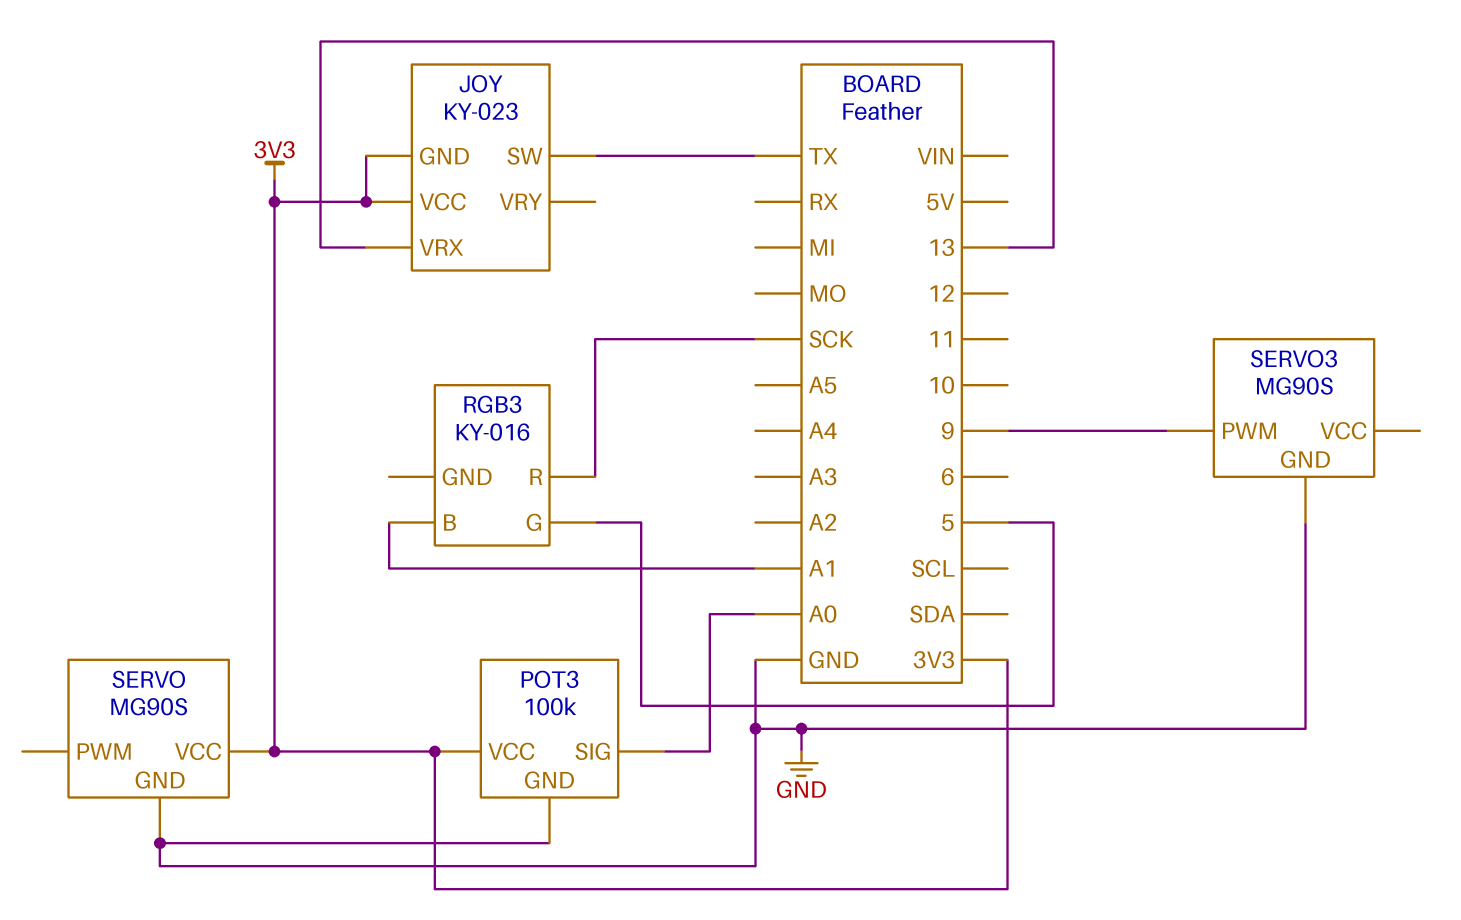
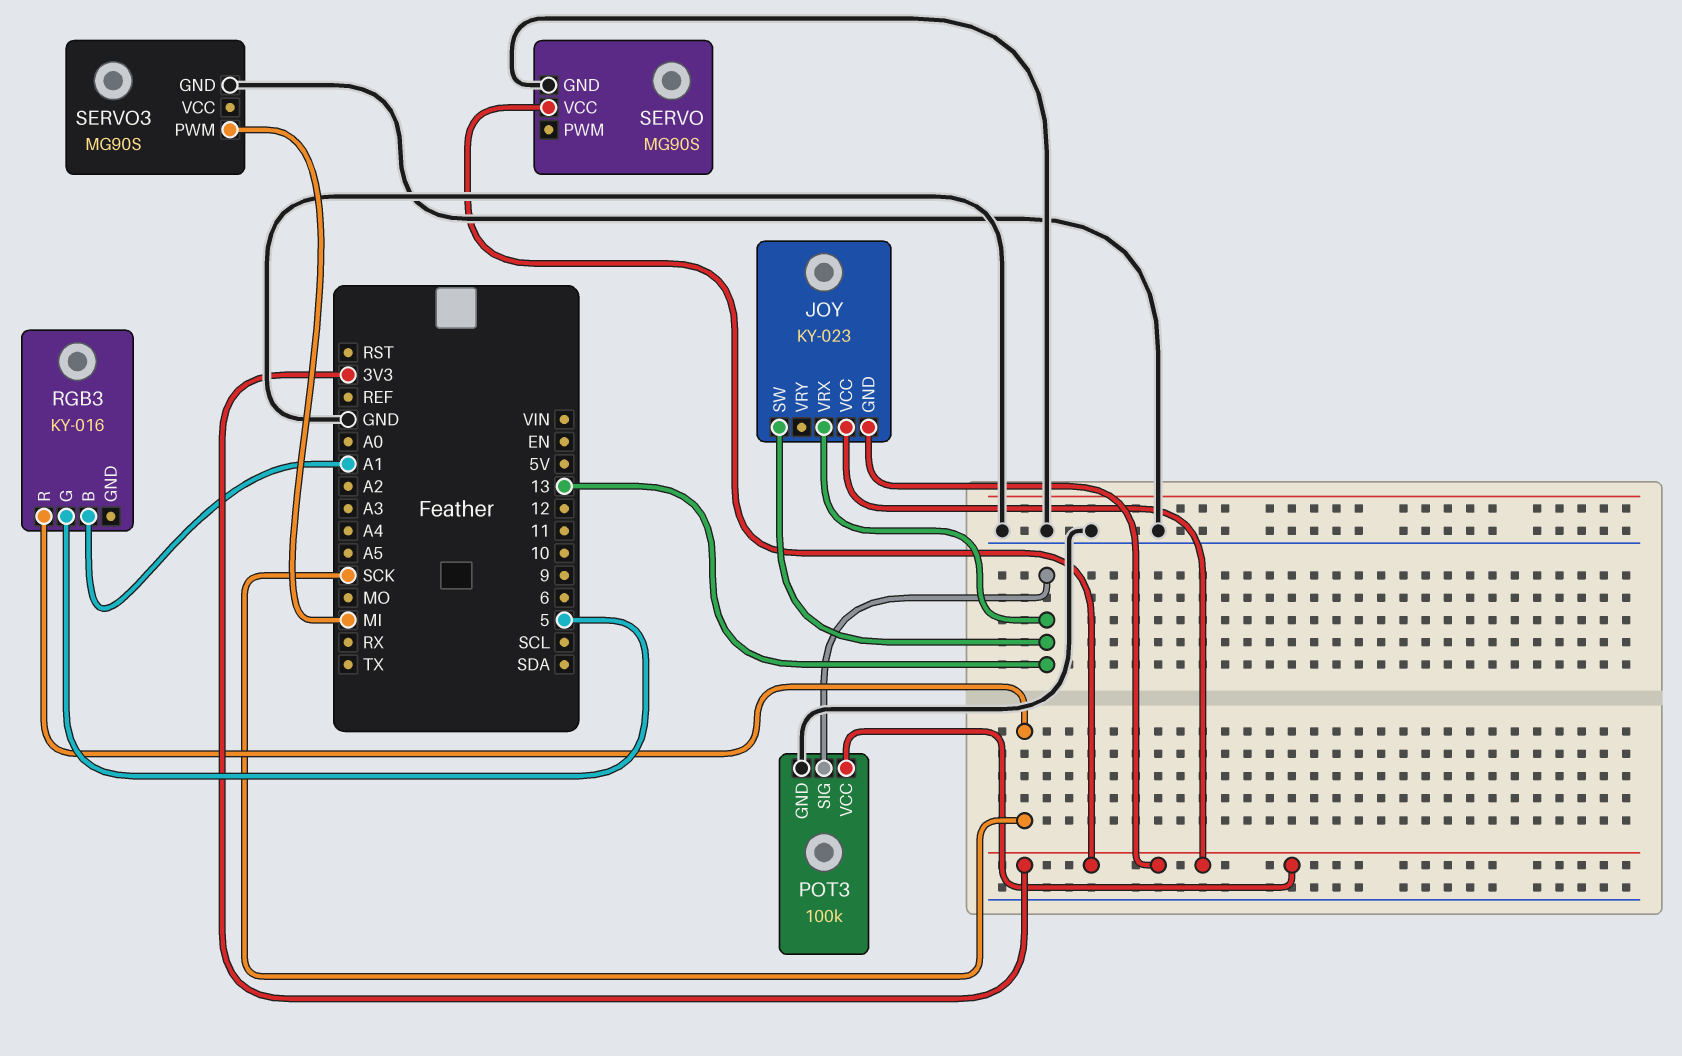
JOY pin SW: TX -> 13
POT3 pin SIG: A0 -> 13
SERVO3 pin PWM: 9 -> MI

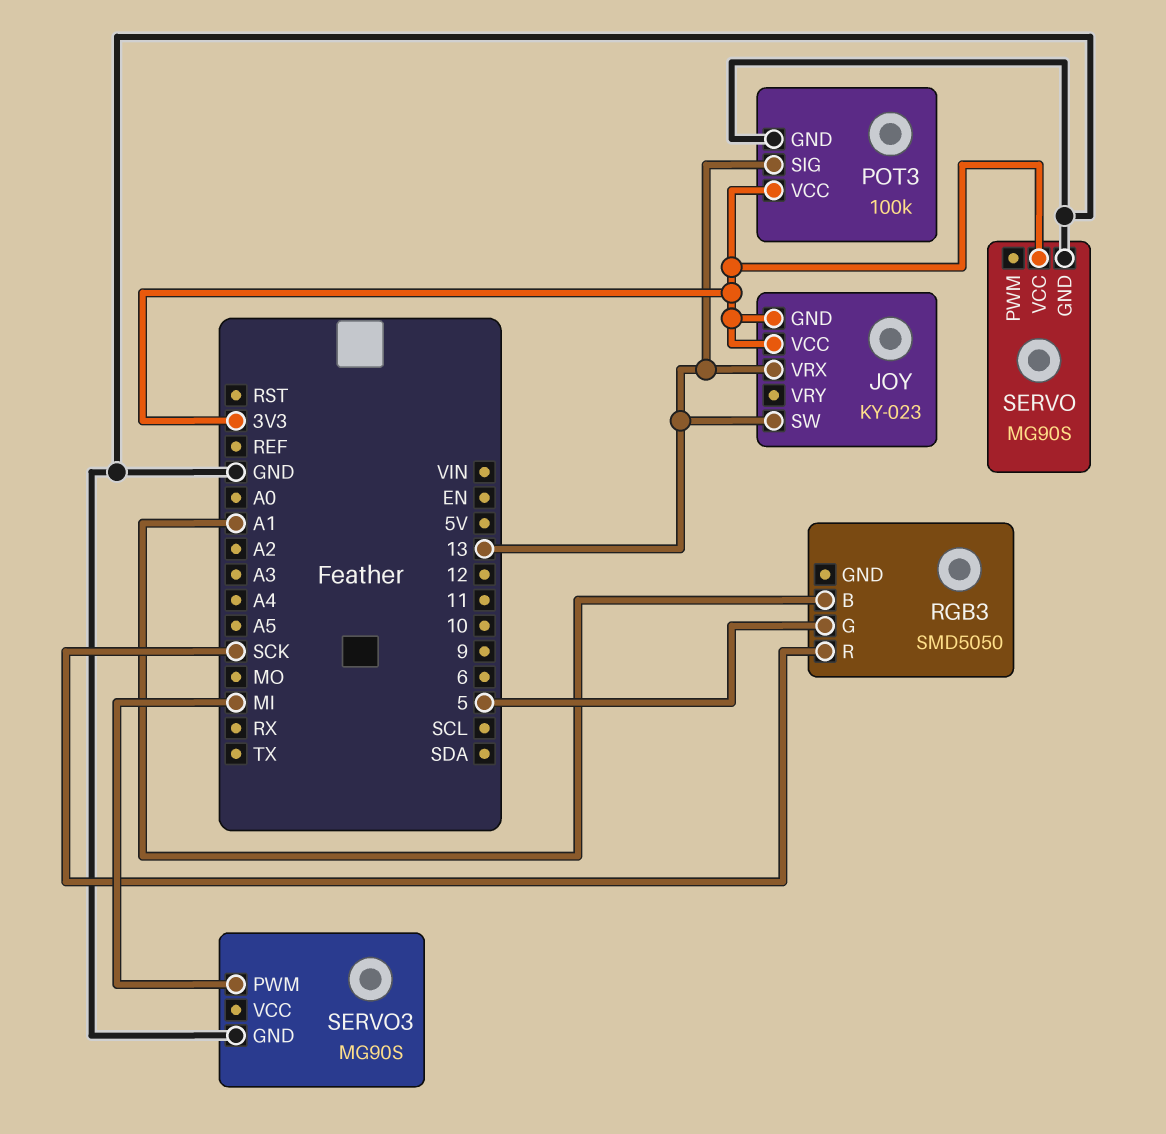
RGB3: KY-016 -> SMD5050

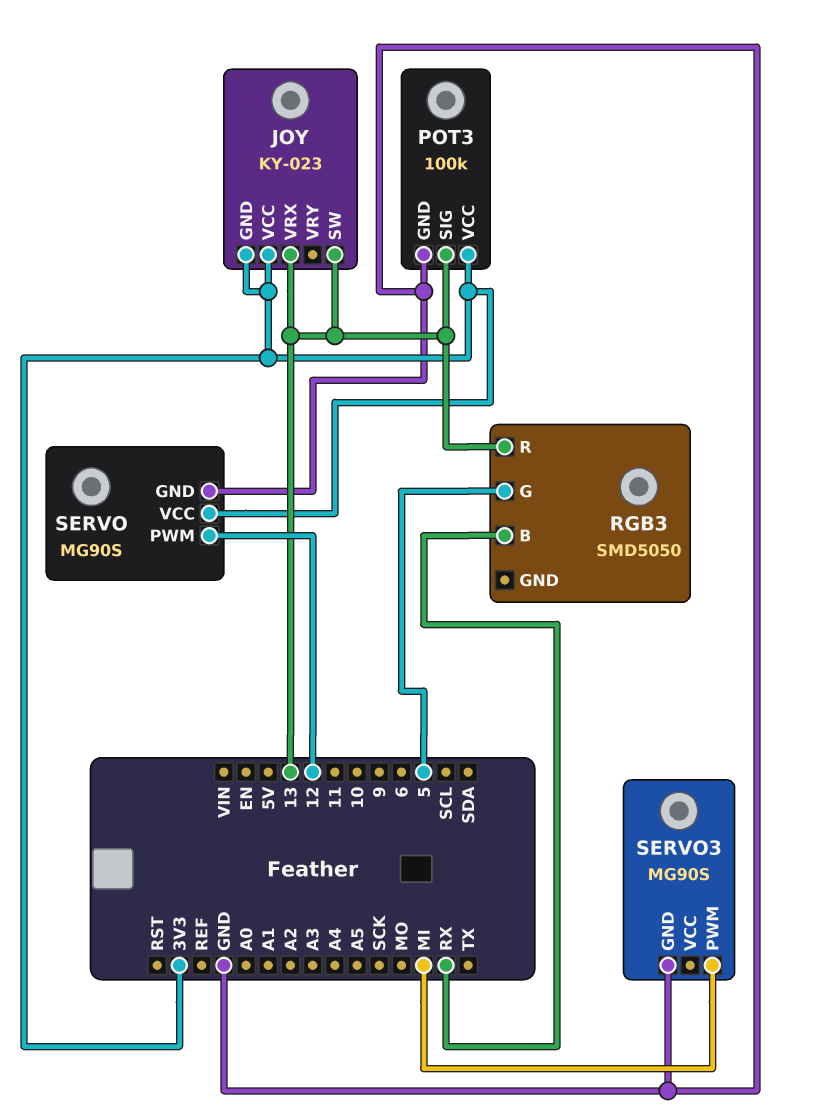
RGB3 pin B: A1 -> RX
RGB3 pin R: SCK -> 13
SERVO pin PWM: none -> 12

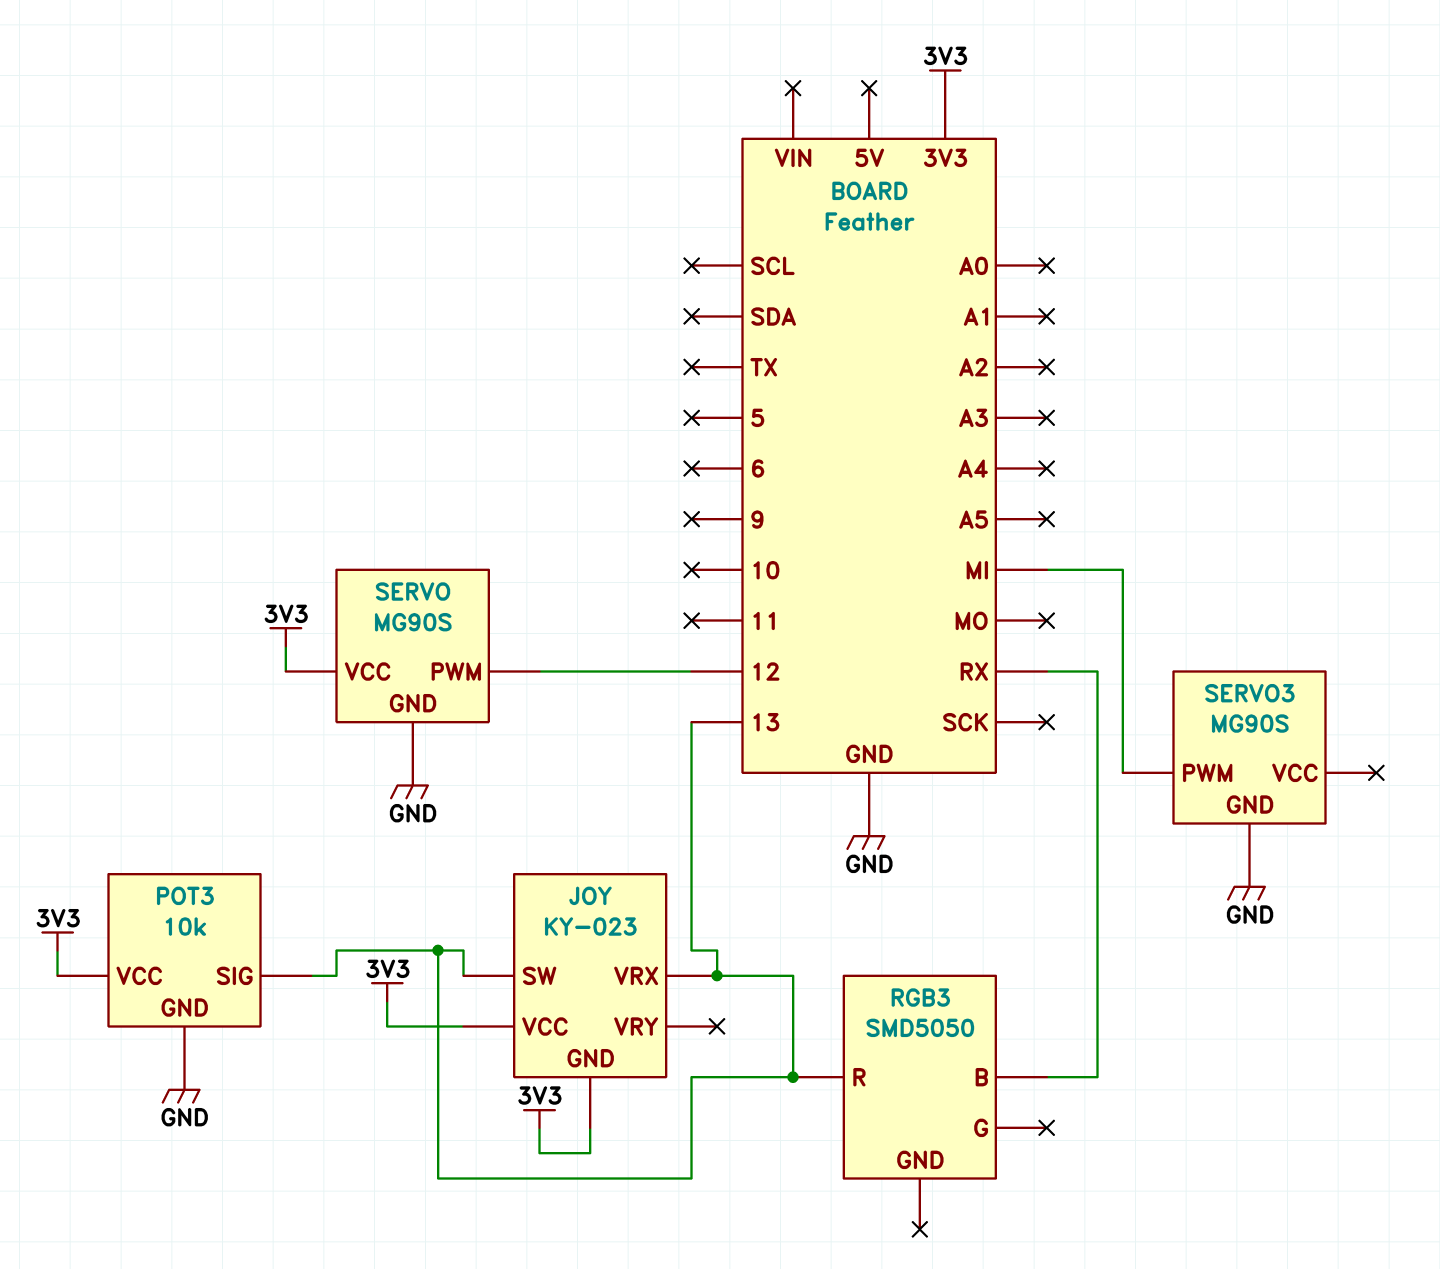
POT3: 100k -> 10k
RGB3 pin G: 5 -> none

